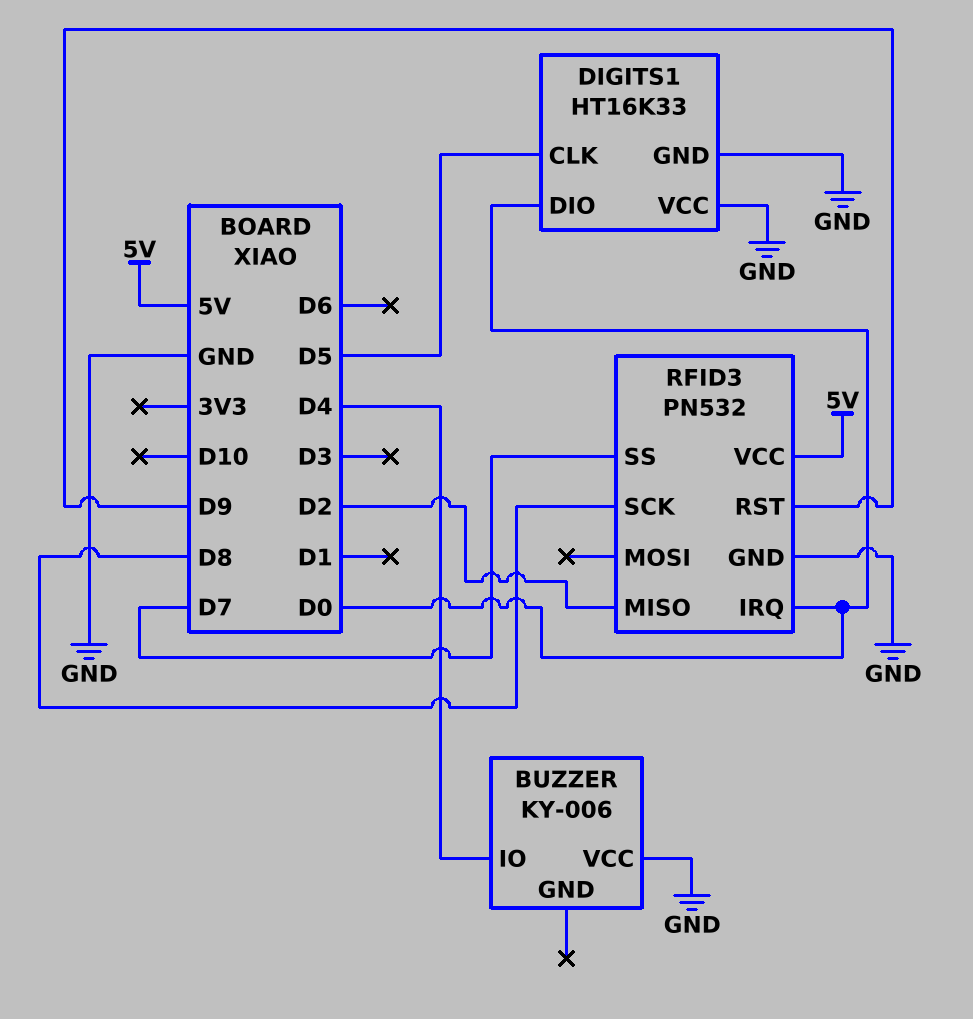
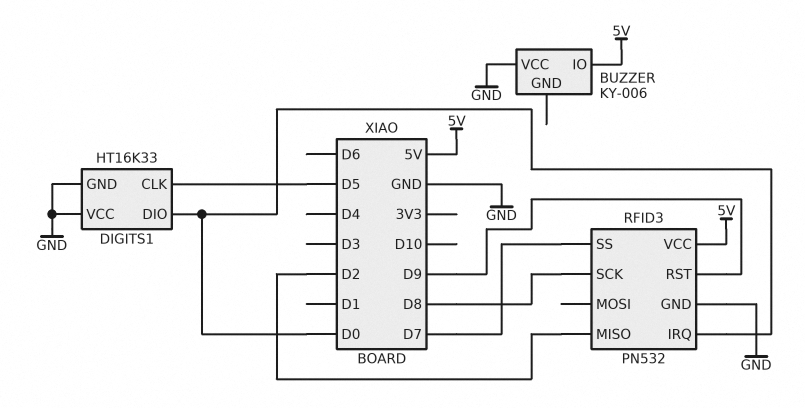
BUZZER pin IO: D4 -> 5V

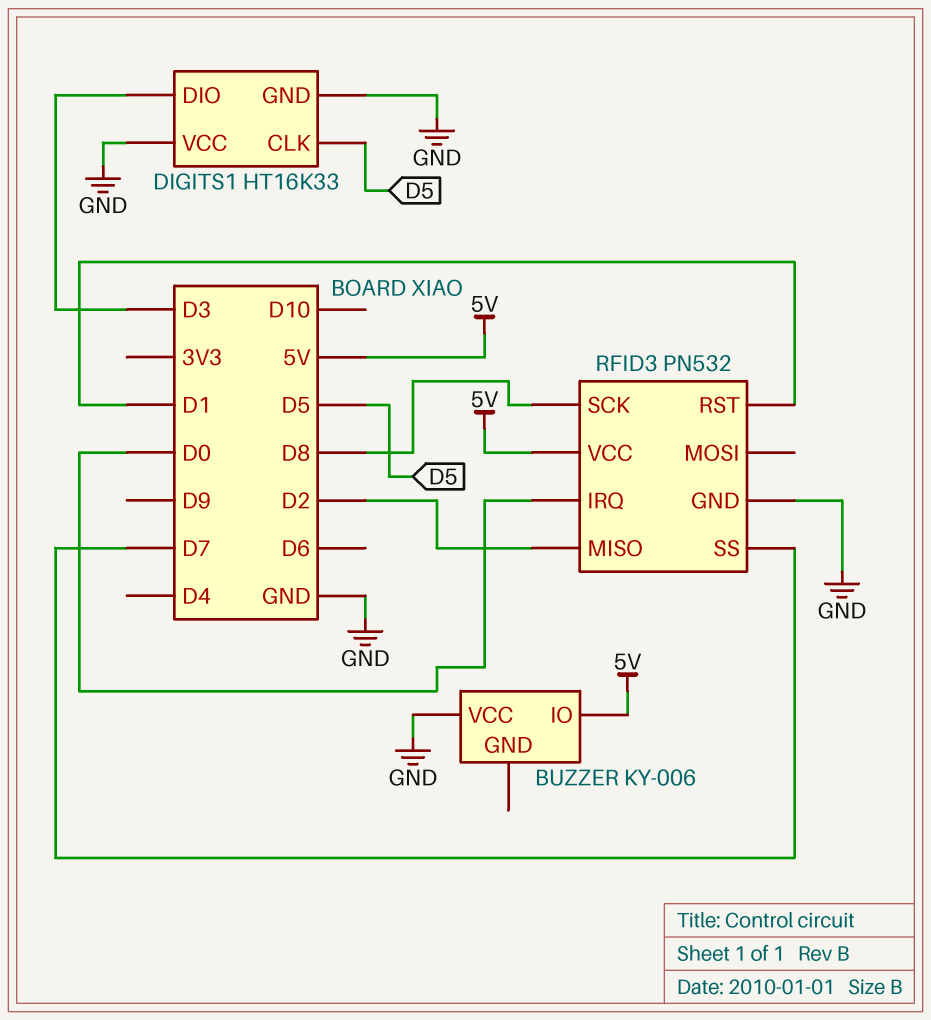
DIGITS1 pin DIO: D0 -> D3
RFID3 pin RST: D9 -> D1

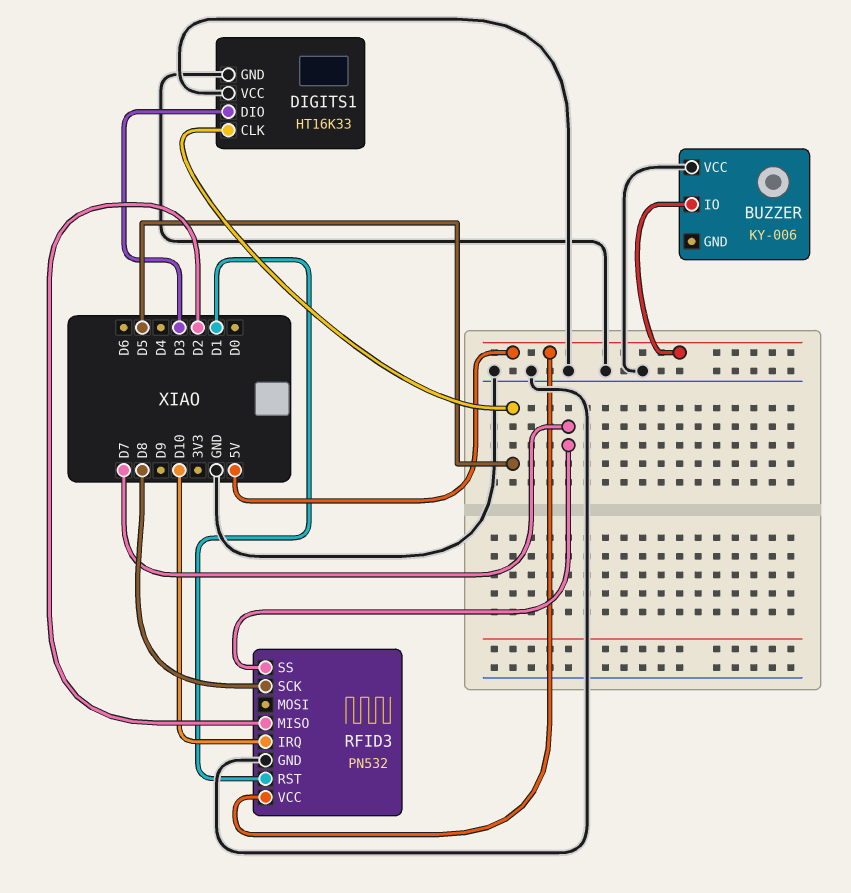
RFID3 pin IRQ: D0 -> D10

